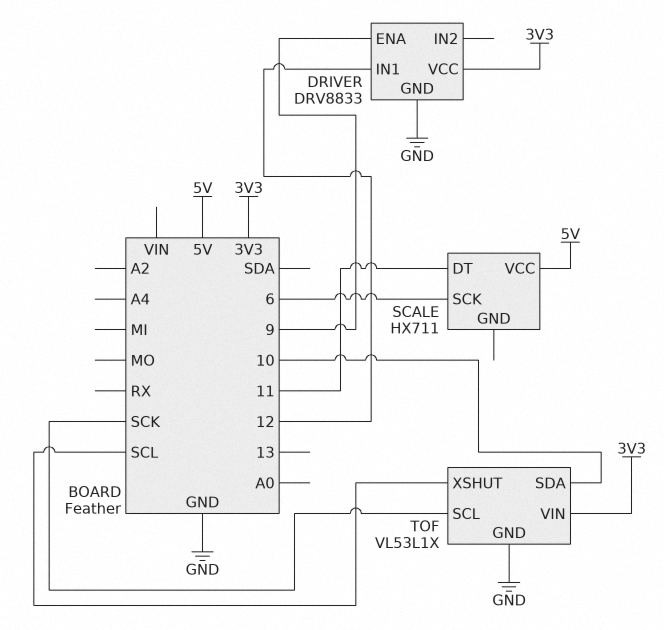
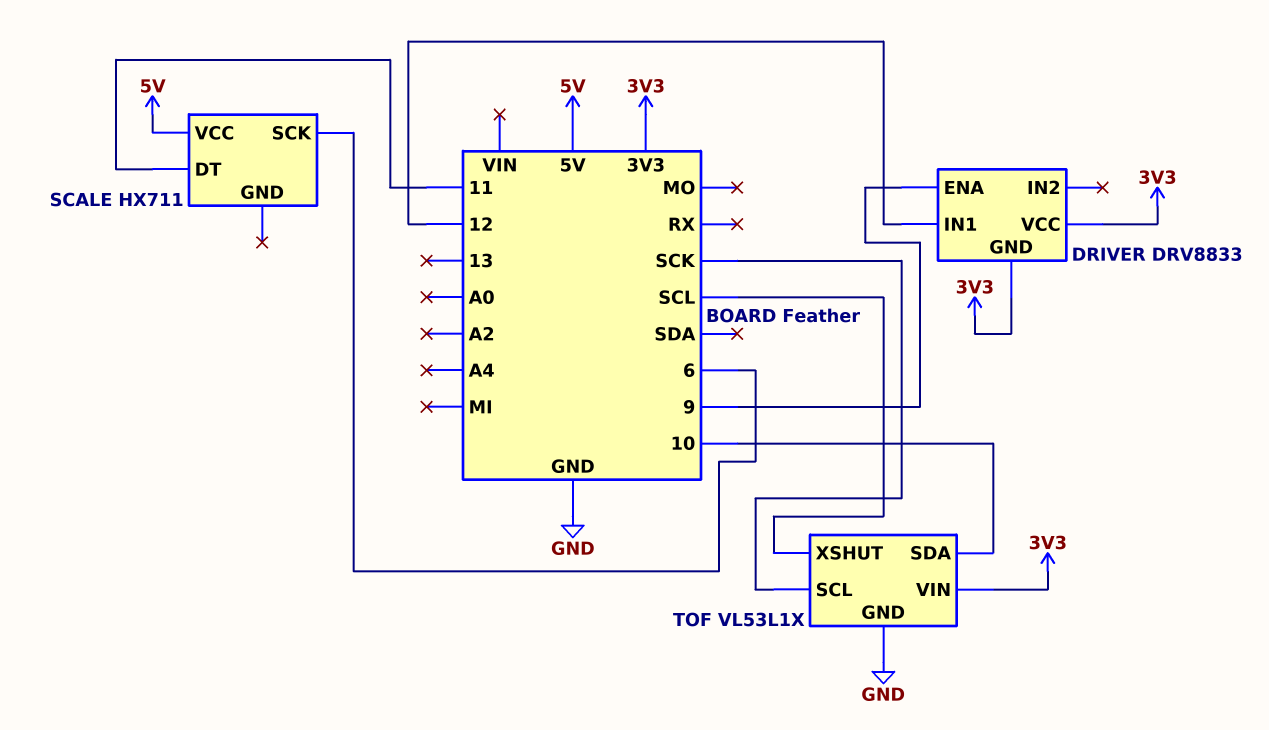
DRIVER pin GND: GND -> 3V3

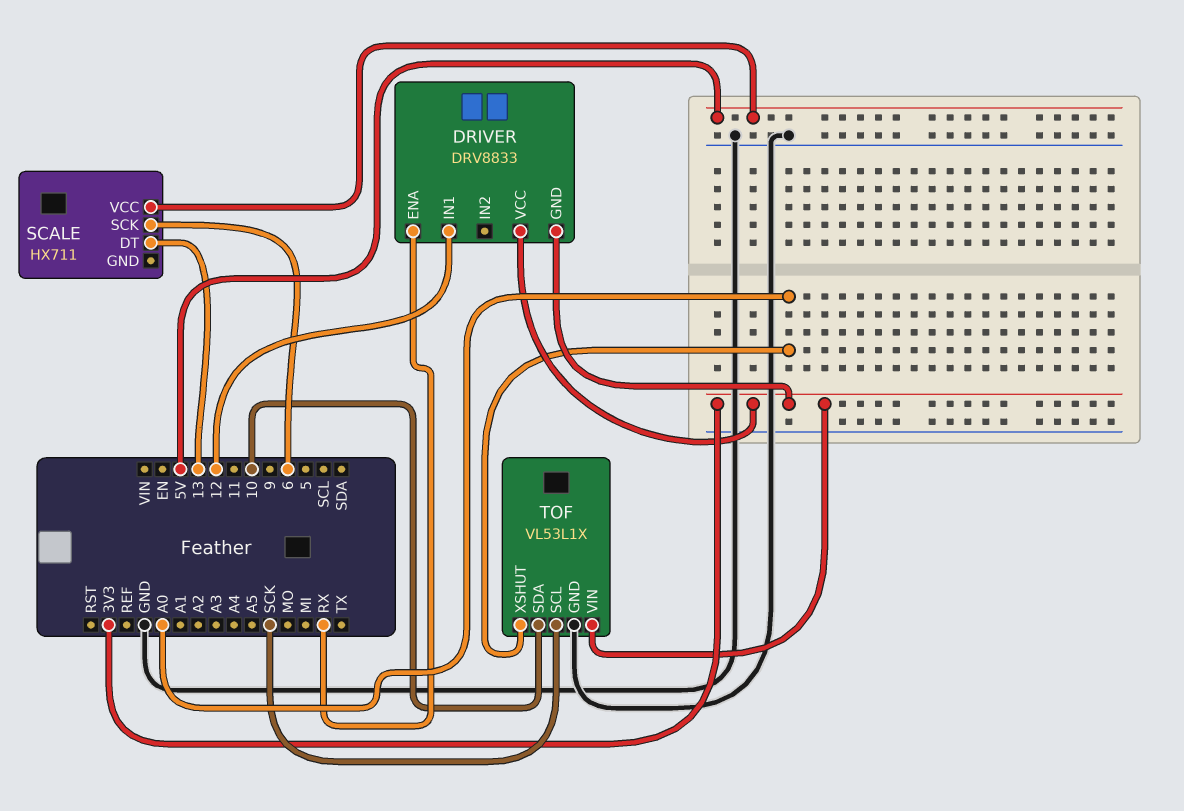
DRIVER pin ENA: 9 -> RX
SCALE pin DT: 11 -> 13
TOF pin XSHUT: SCL -> A0

